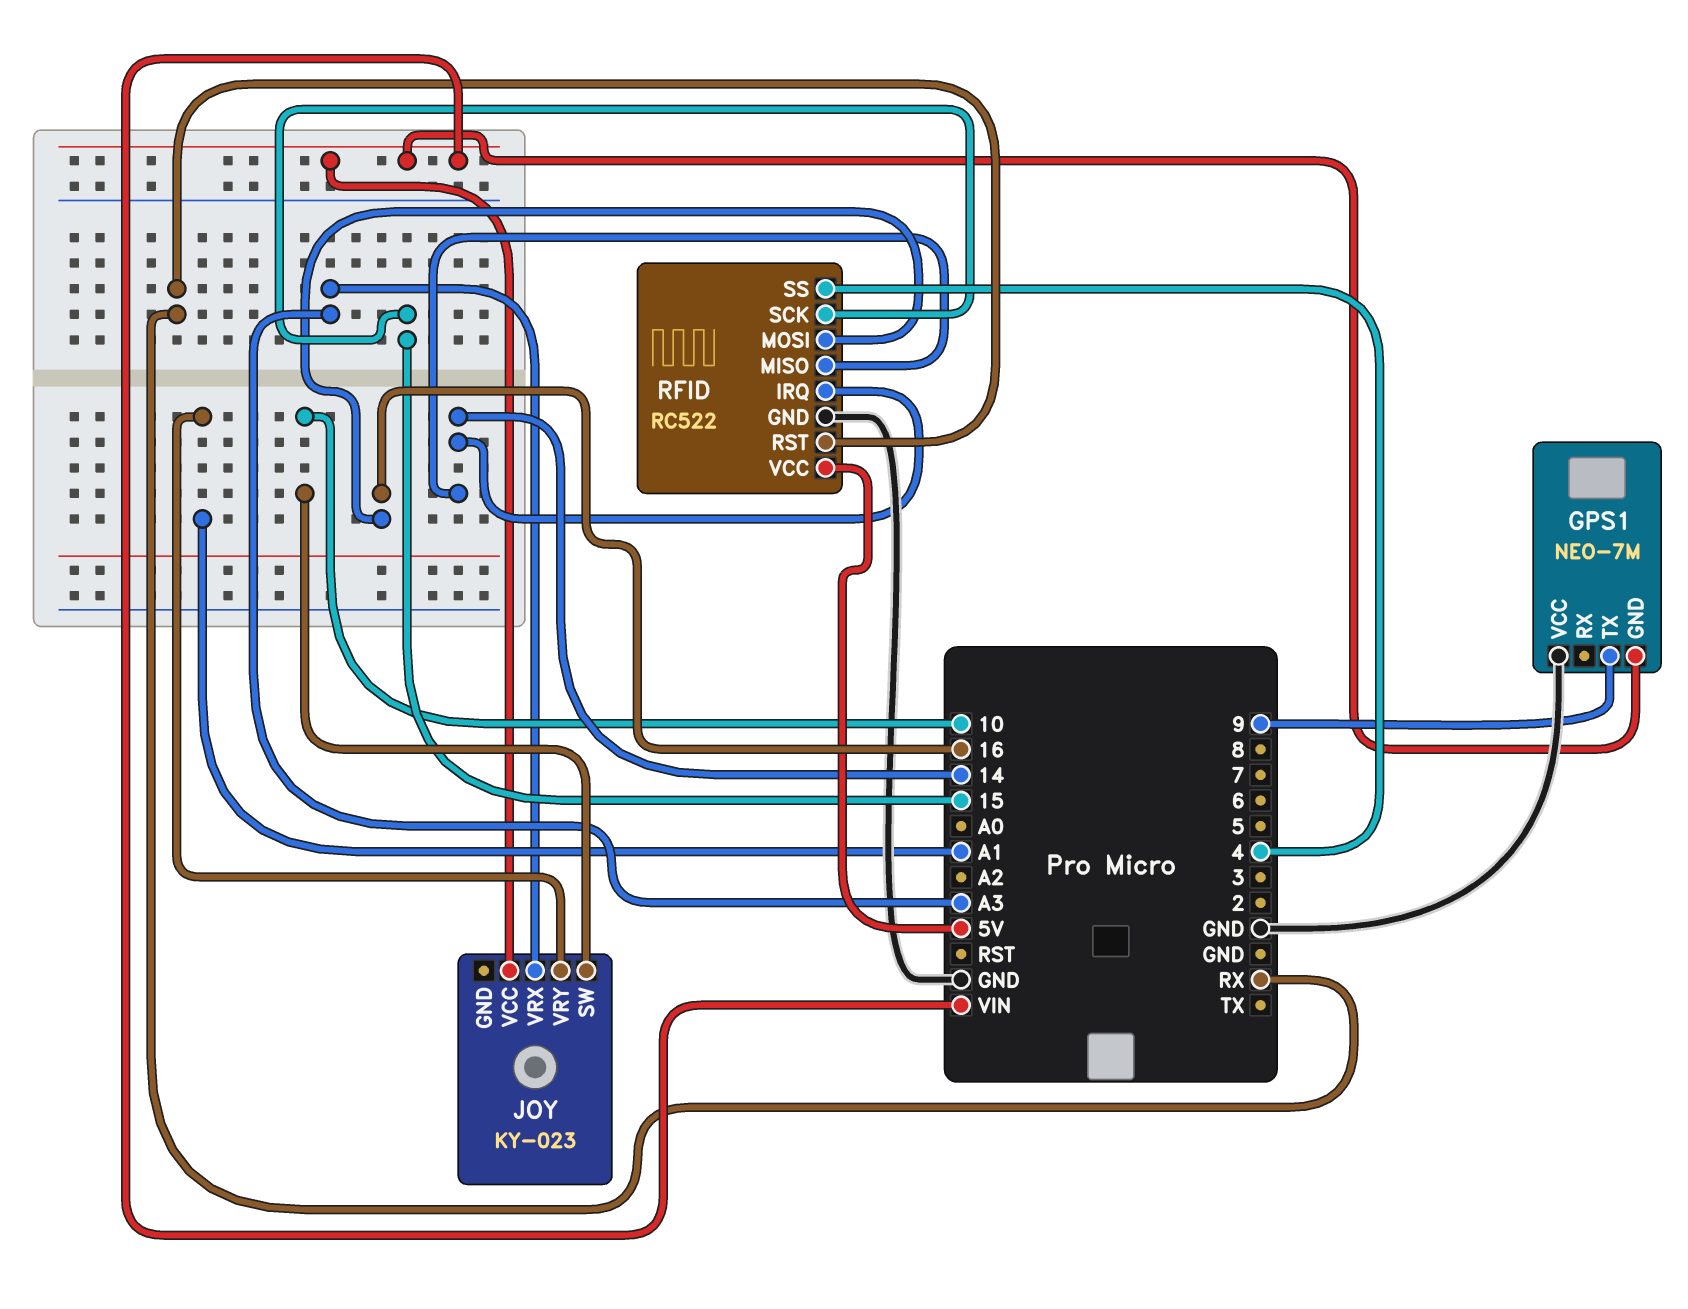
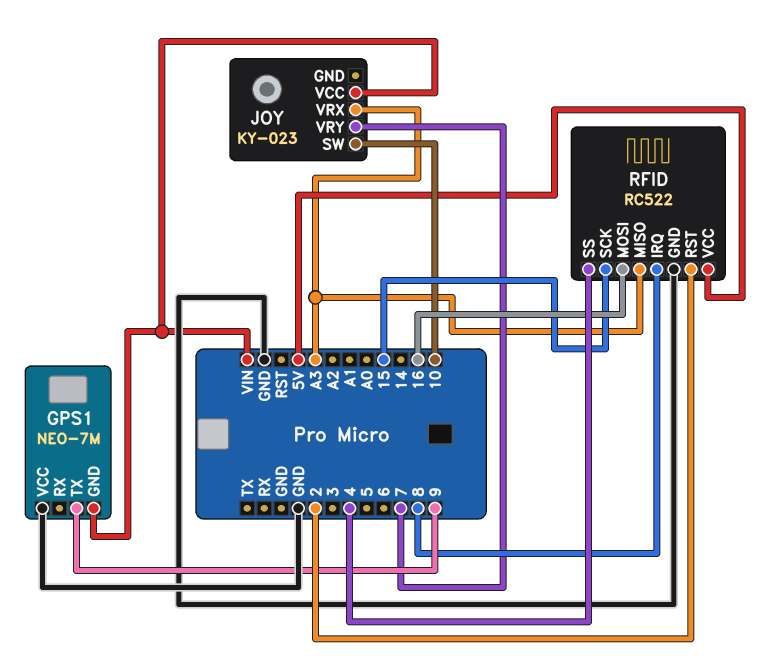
JOY pin VRY: A1 -> 7
RFID pin IRQ: 14 -> 8
RFID pin MISO: 14 -> A3
RFID pin RST: RX -> 2

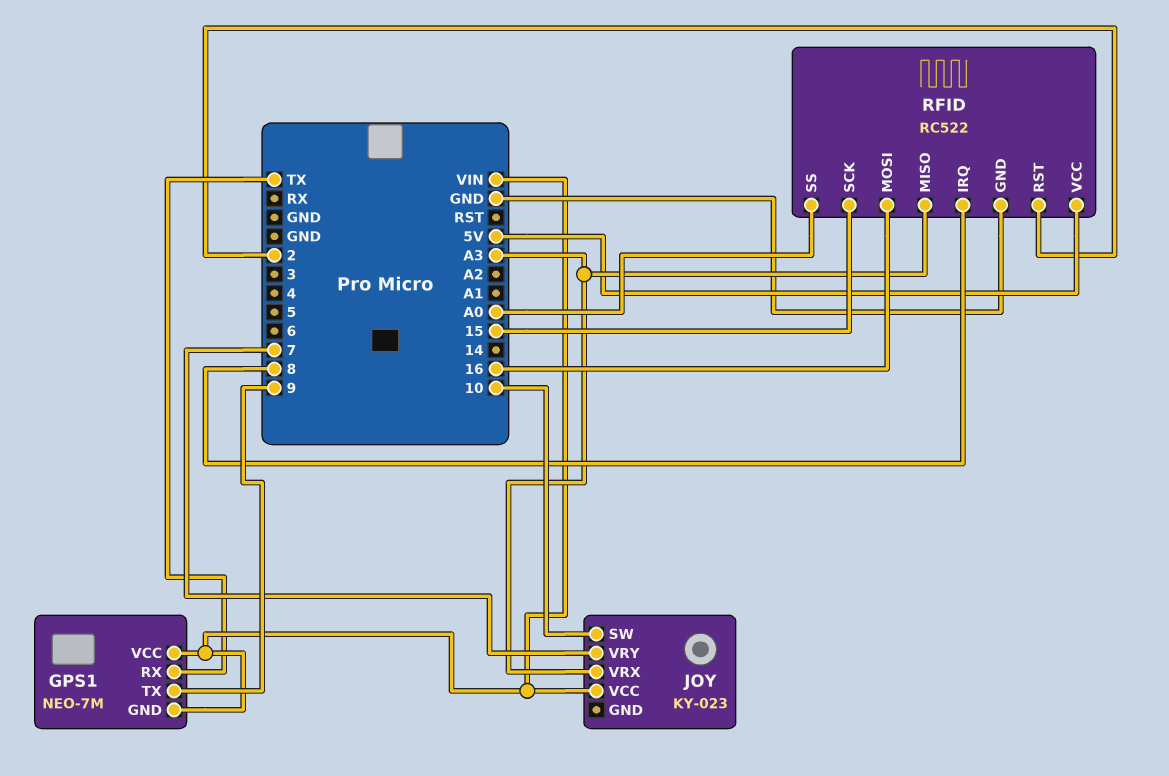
GPS1 pin RX: none -> TX
GPS1 pin VCC: GND -> VIN
RFID pin SS: 4 -> A0

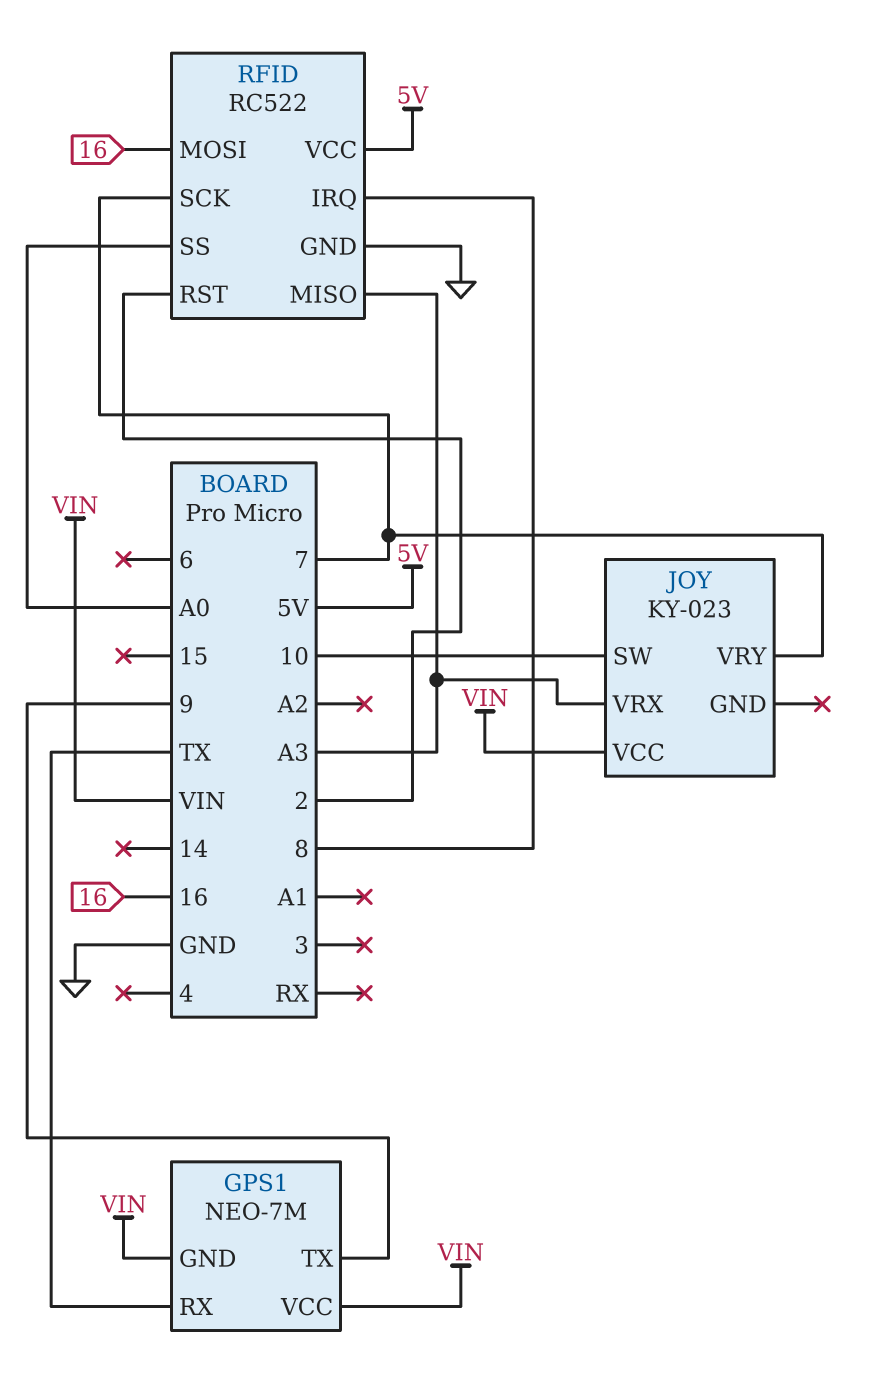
RFID pin SCK: 15 -> 7

